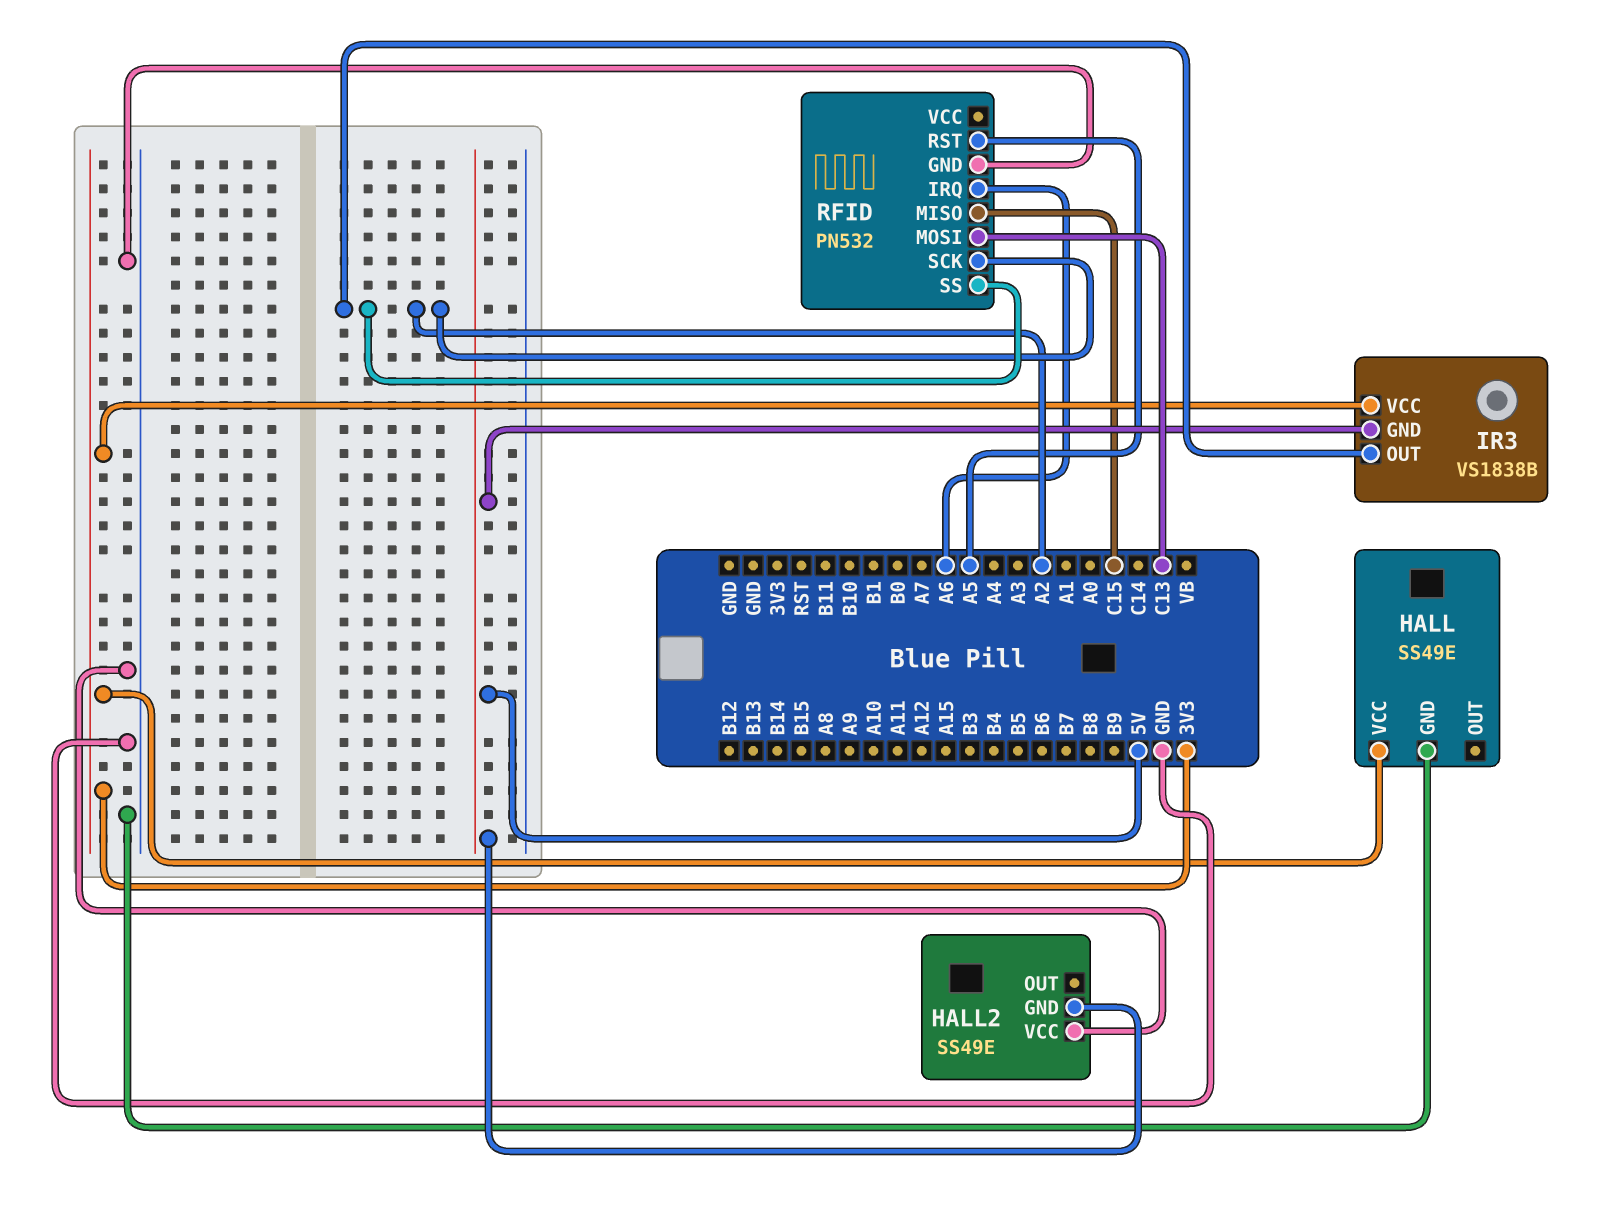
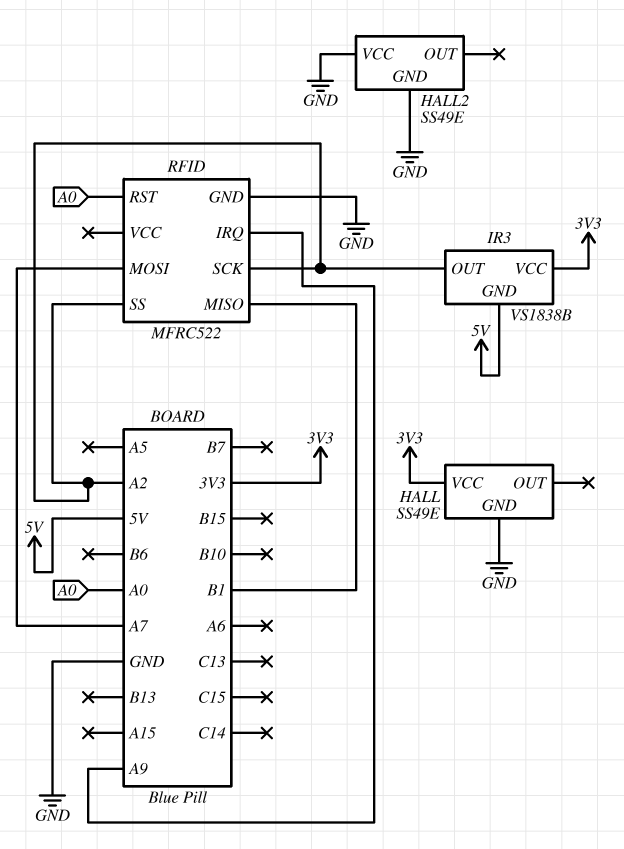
HALL2 pin GND: 5V -> GND
RFID: PN532 -> MFRC522
RFID pin IRQ: A6 -> A9
RFID pin MISO: C15 -> B1
RFID pin MOSI: C13 -> A7
RFID pin RST: A5 -> A0

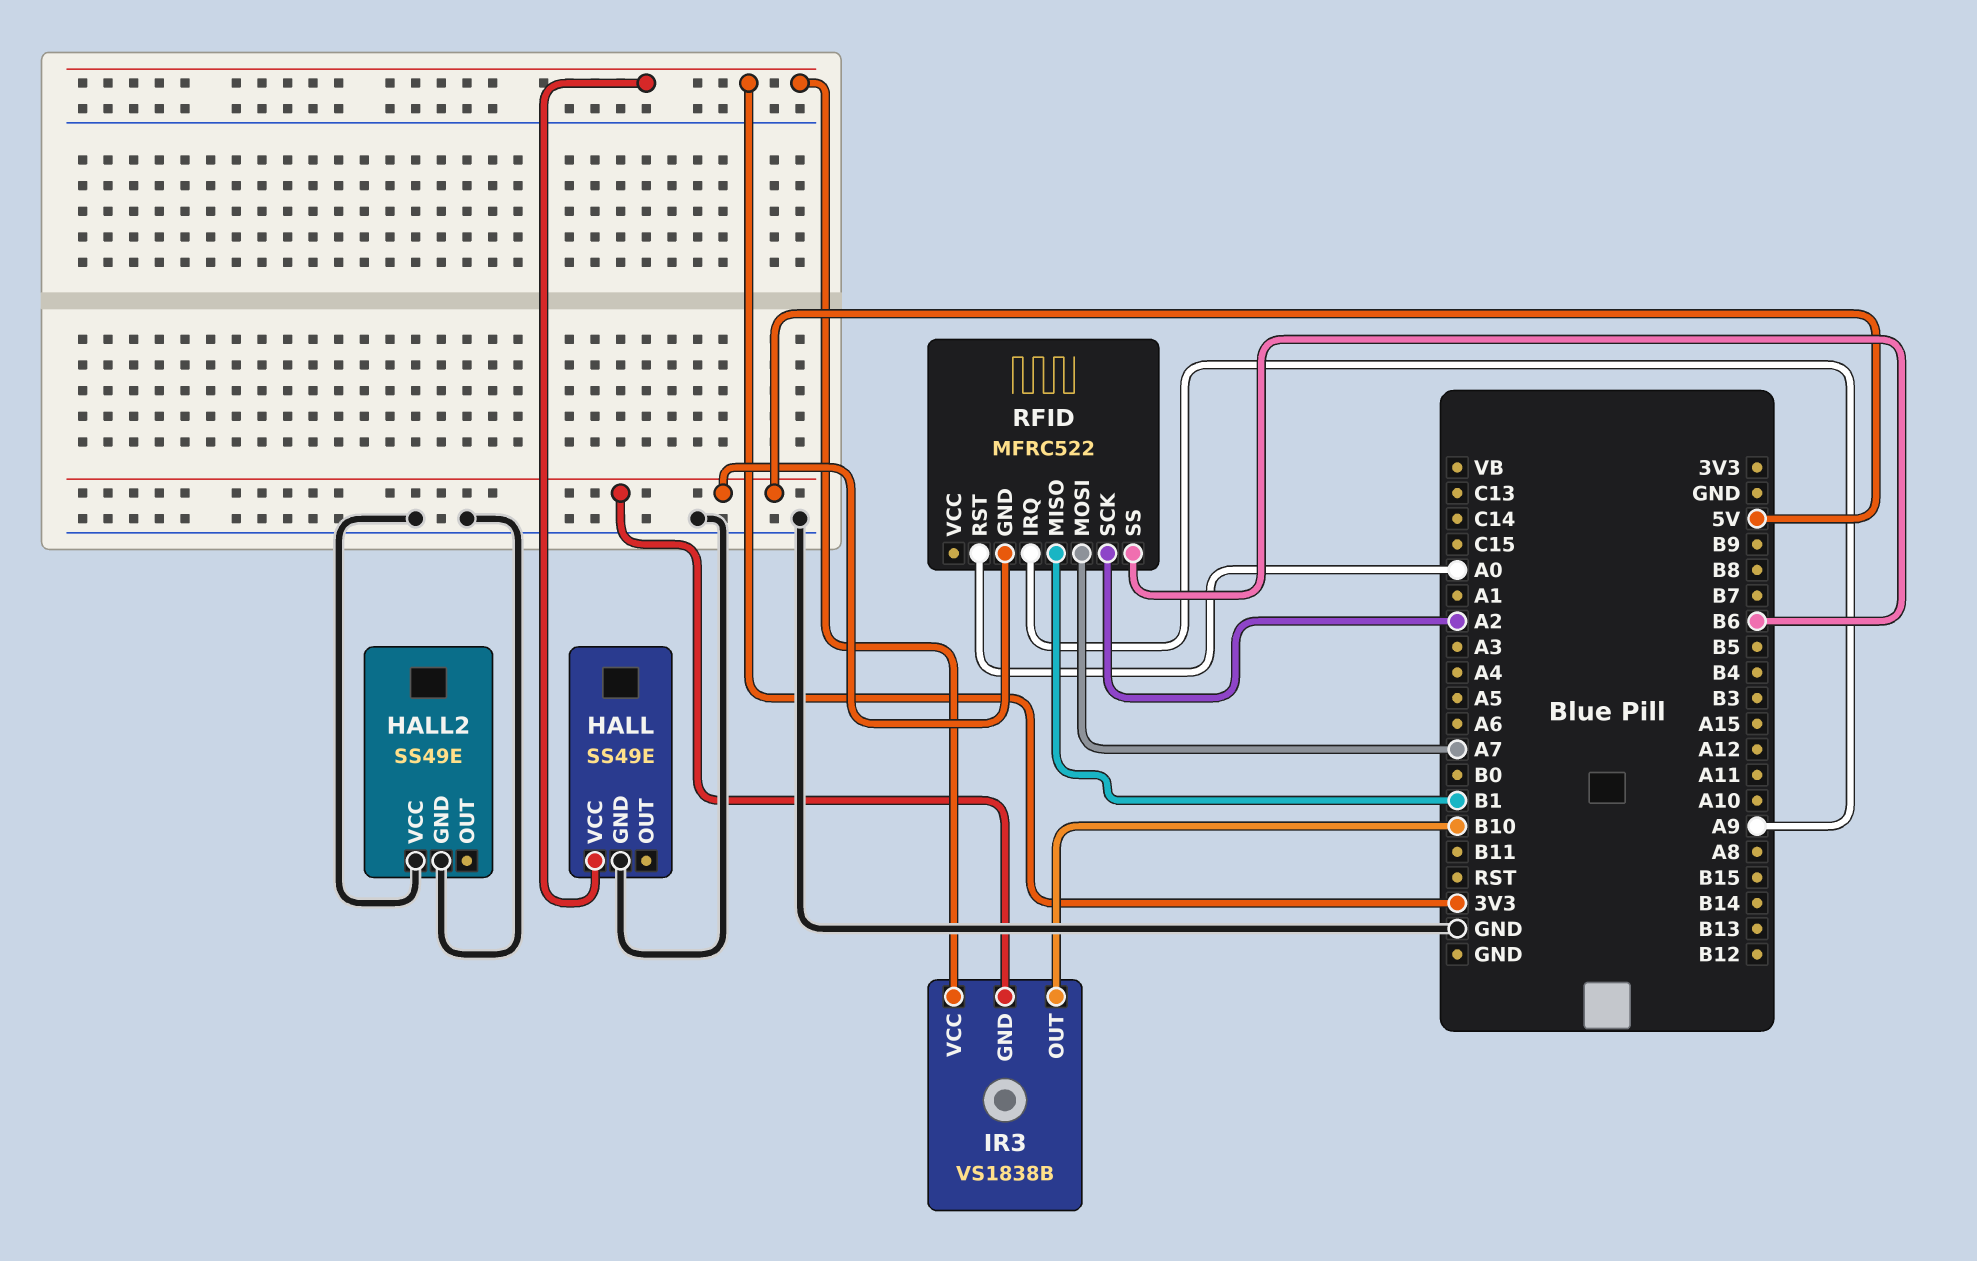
IR3 pin OUT: A2 -> B10
RFID pin GND: GND -> 5V
RFID pin SS: A2 -> B6

